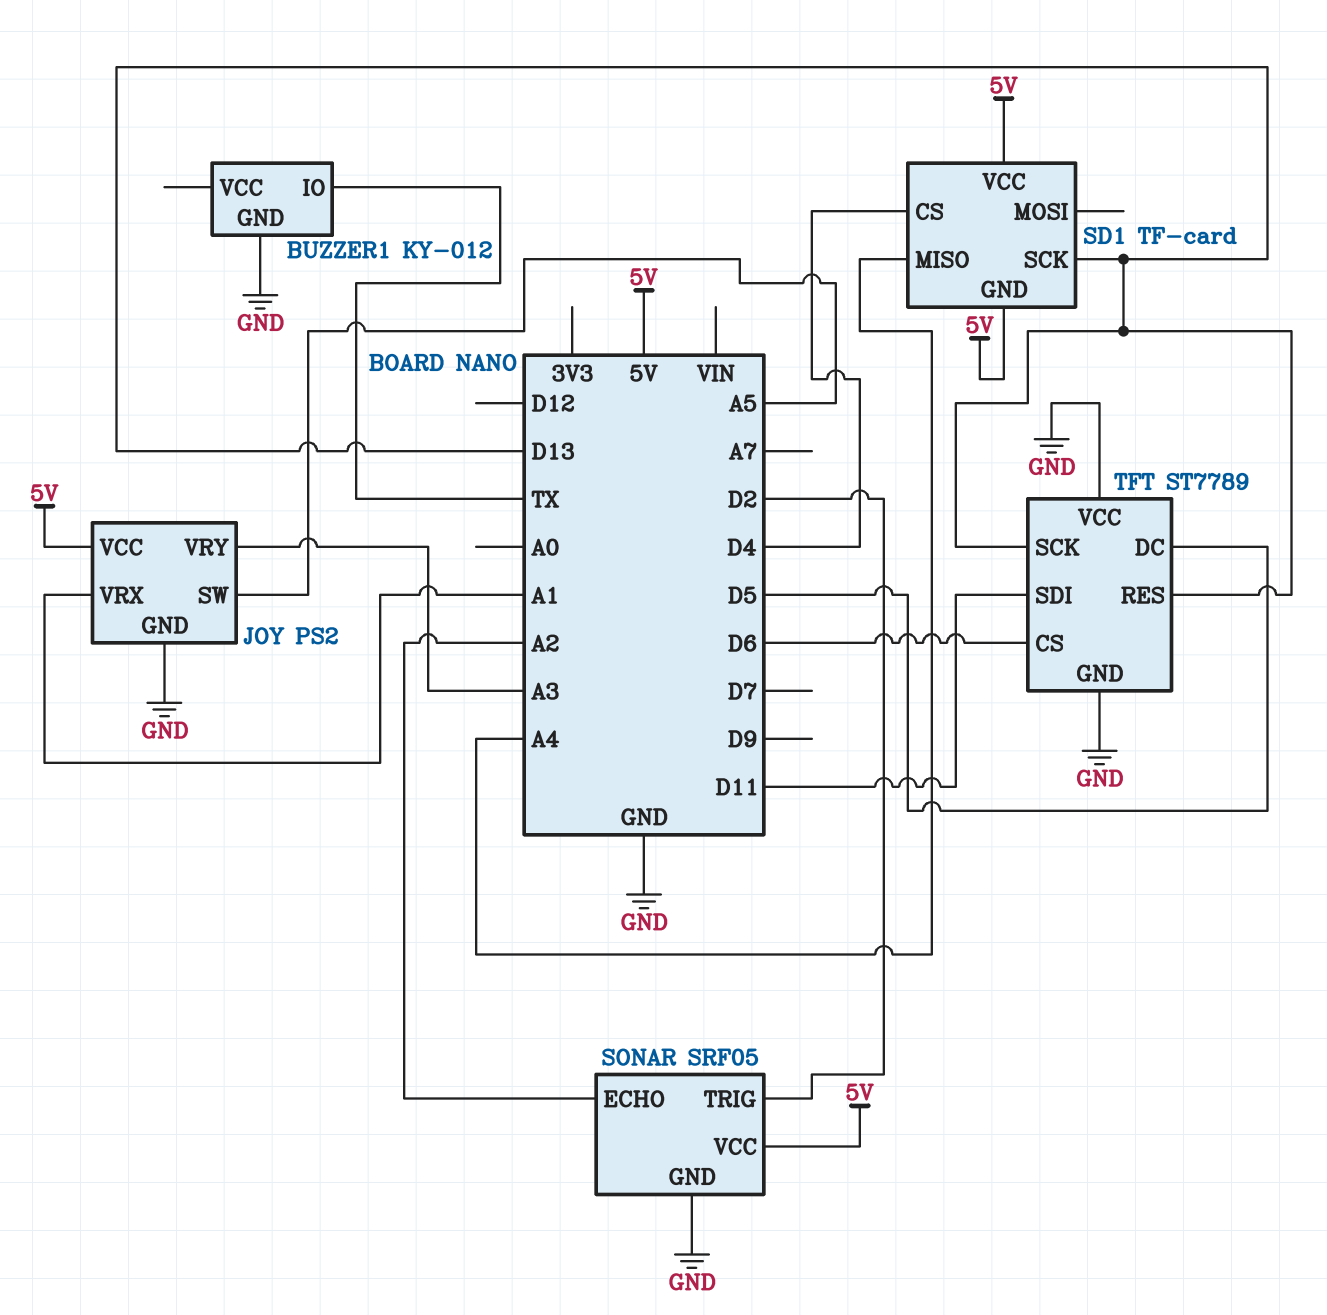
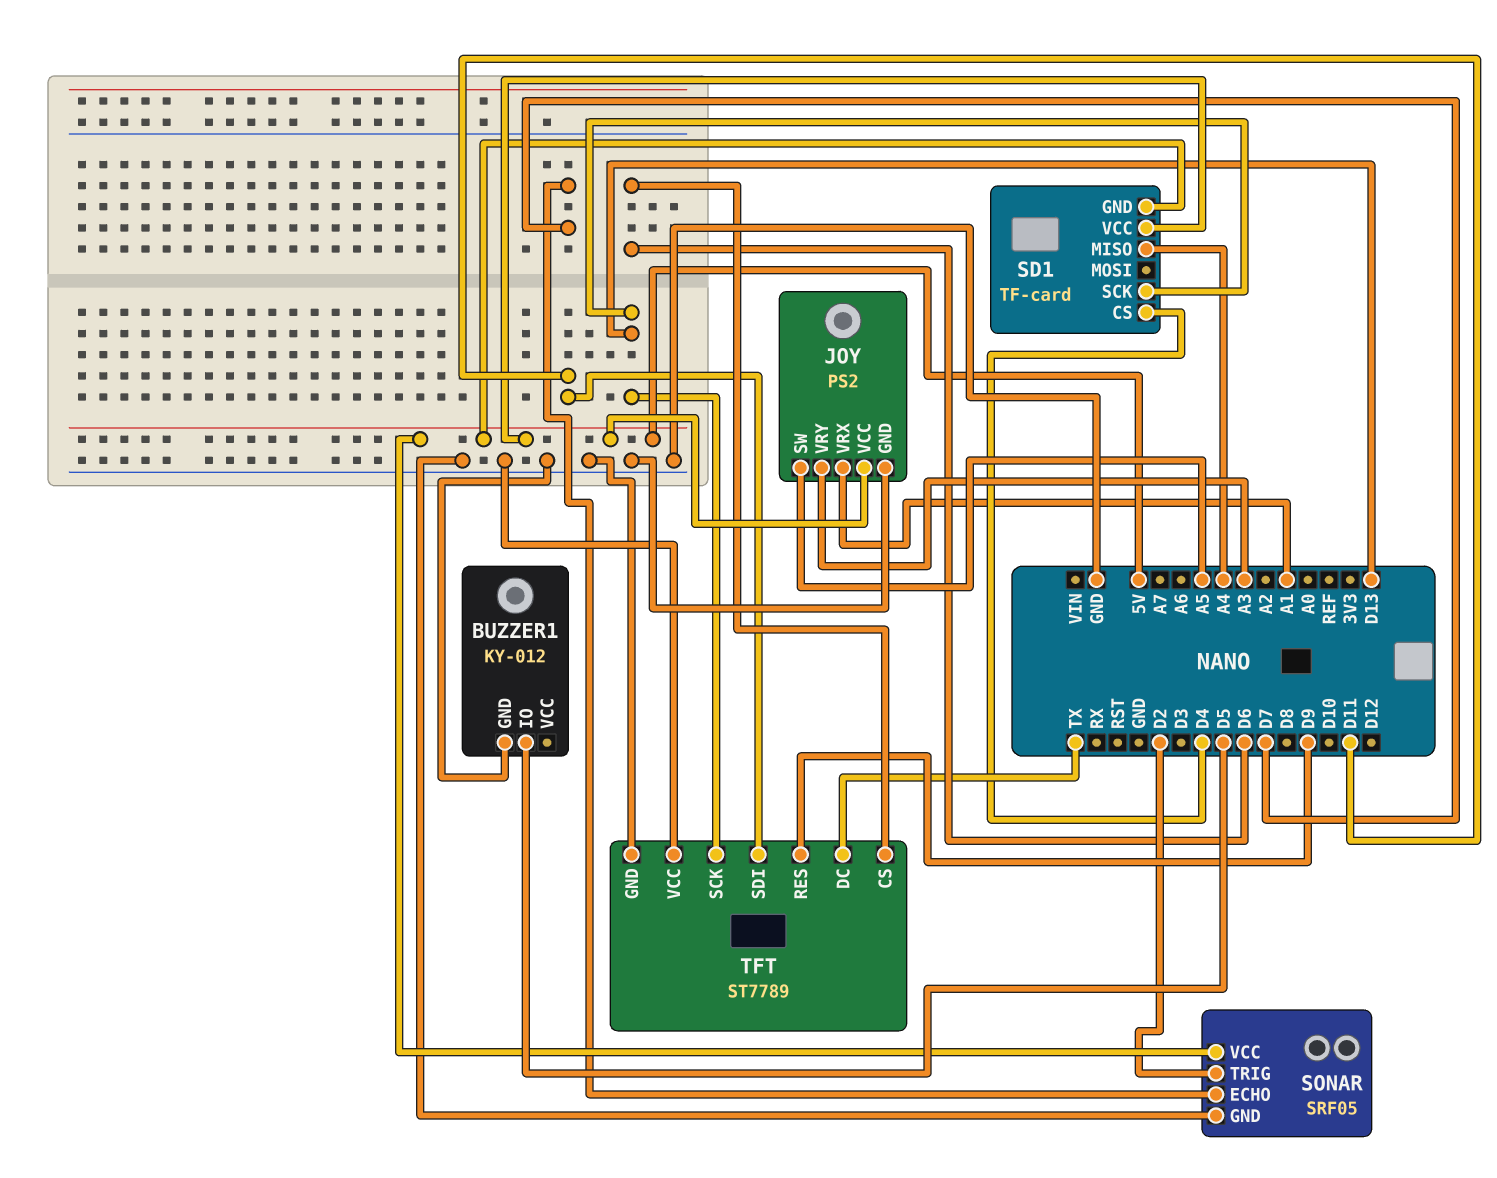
BUZZER1 pin IO: TX -> D5
SONAR pin ECHO: A2 -> D7
TFT pin DC: D5 -> TX
TFT pin RES: D13 -> D9

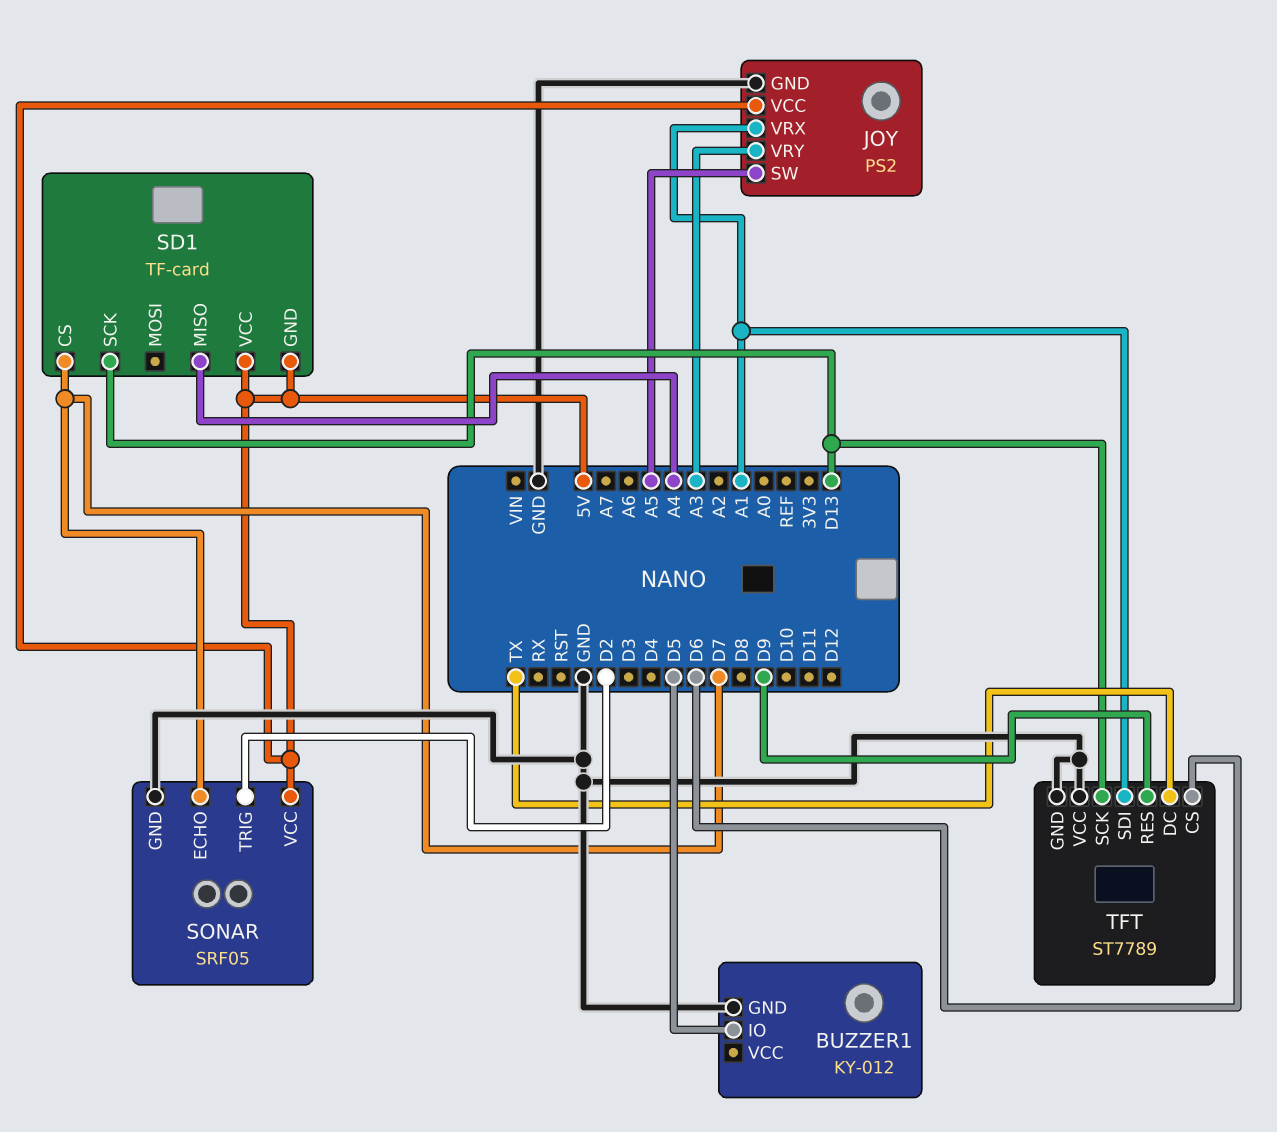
SD1 pin CS: D4 -> D7
TFT pin SDI: D11 -> A1

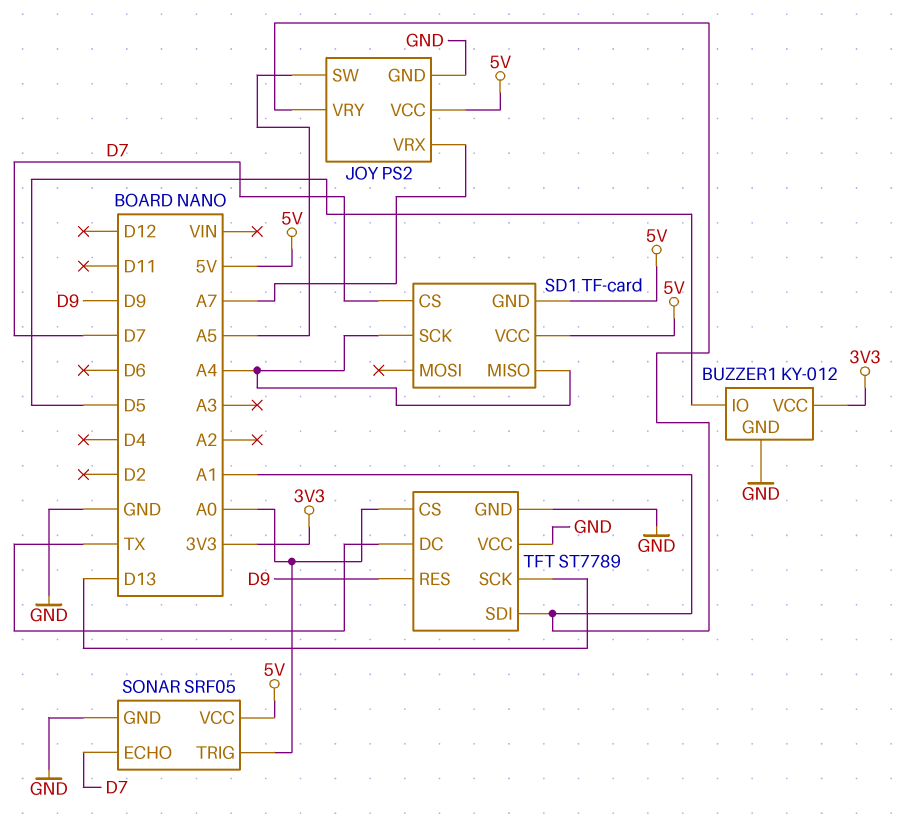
BUZZER1 pin VCC: none -> 3V3
JOY pin VRX: A1 -> A7
JOY pin VRY: A3 -> A1
SD1 pin SCK: D13 -> A4
SONAR pin TRIG: D2 -> A0
TFT pin CS: D6 -> A0

